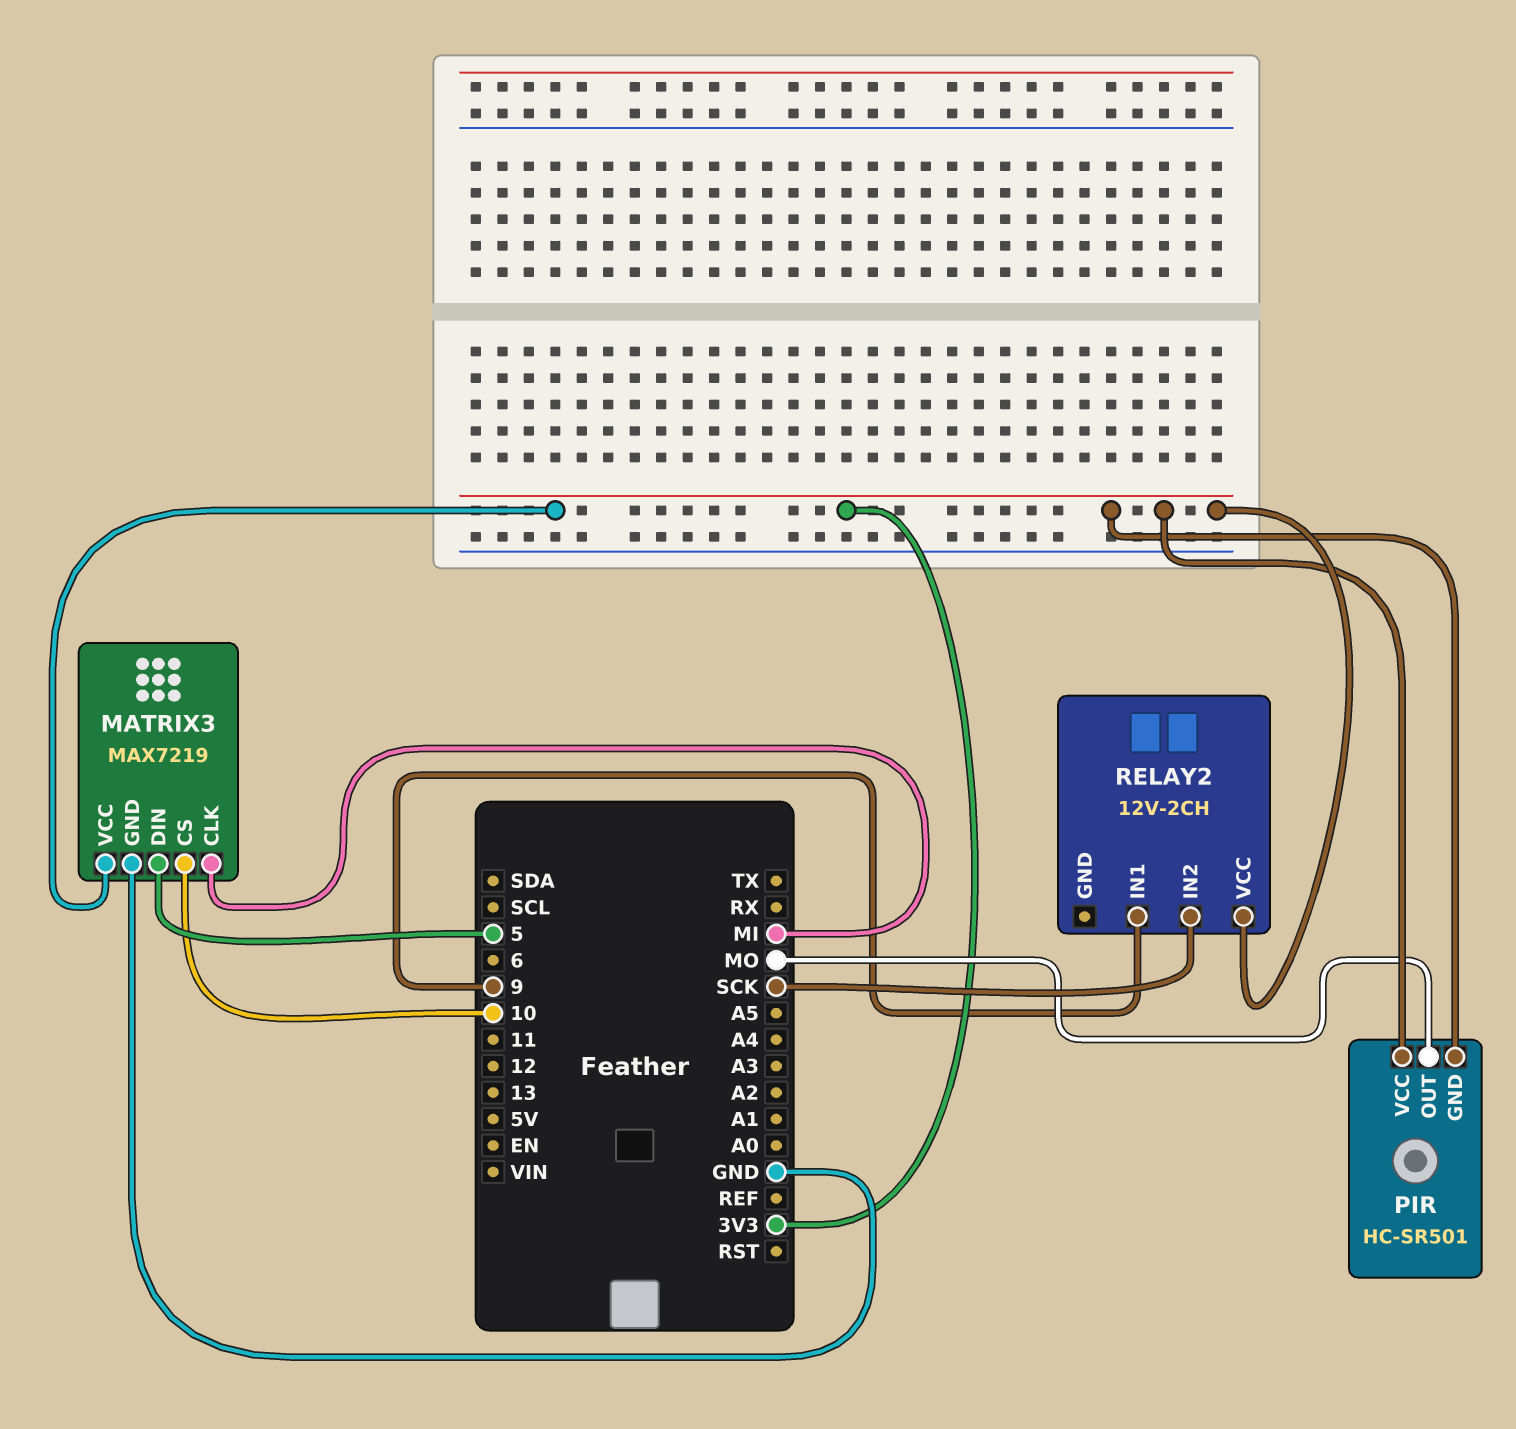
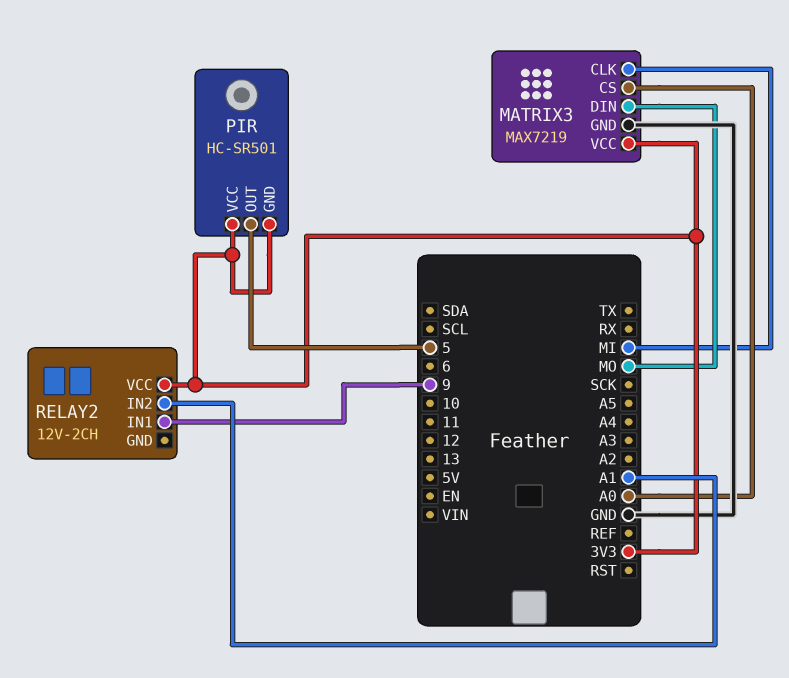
MATRIX3 pin CS: 10 -> A0
MATRIX3 pin DIN: 5 -> MO
PIR pin OUT: MO -> 5
RELAY2 pin IN2: SCK -> A1

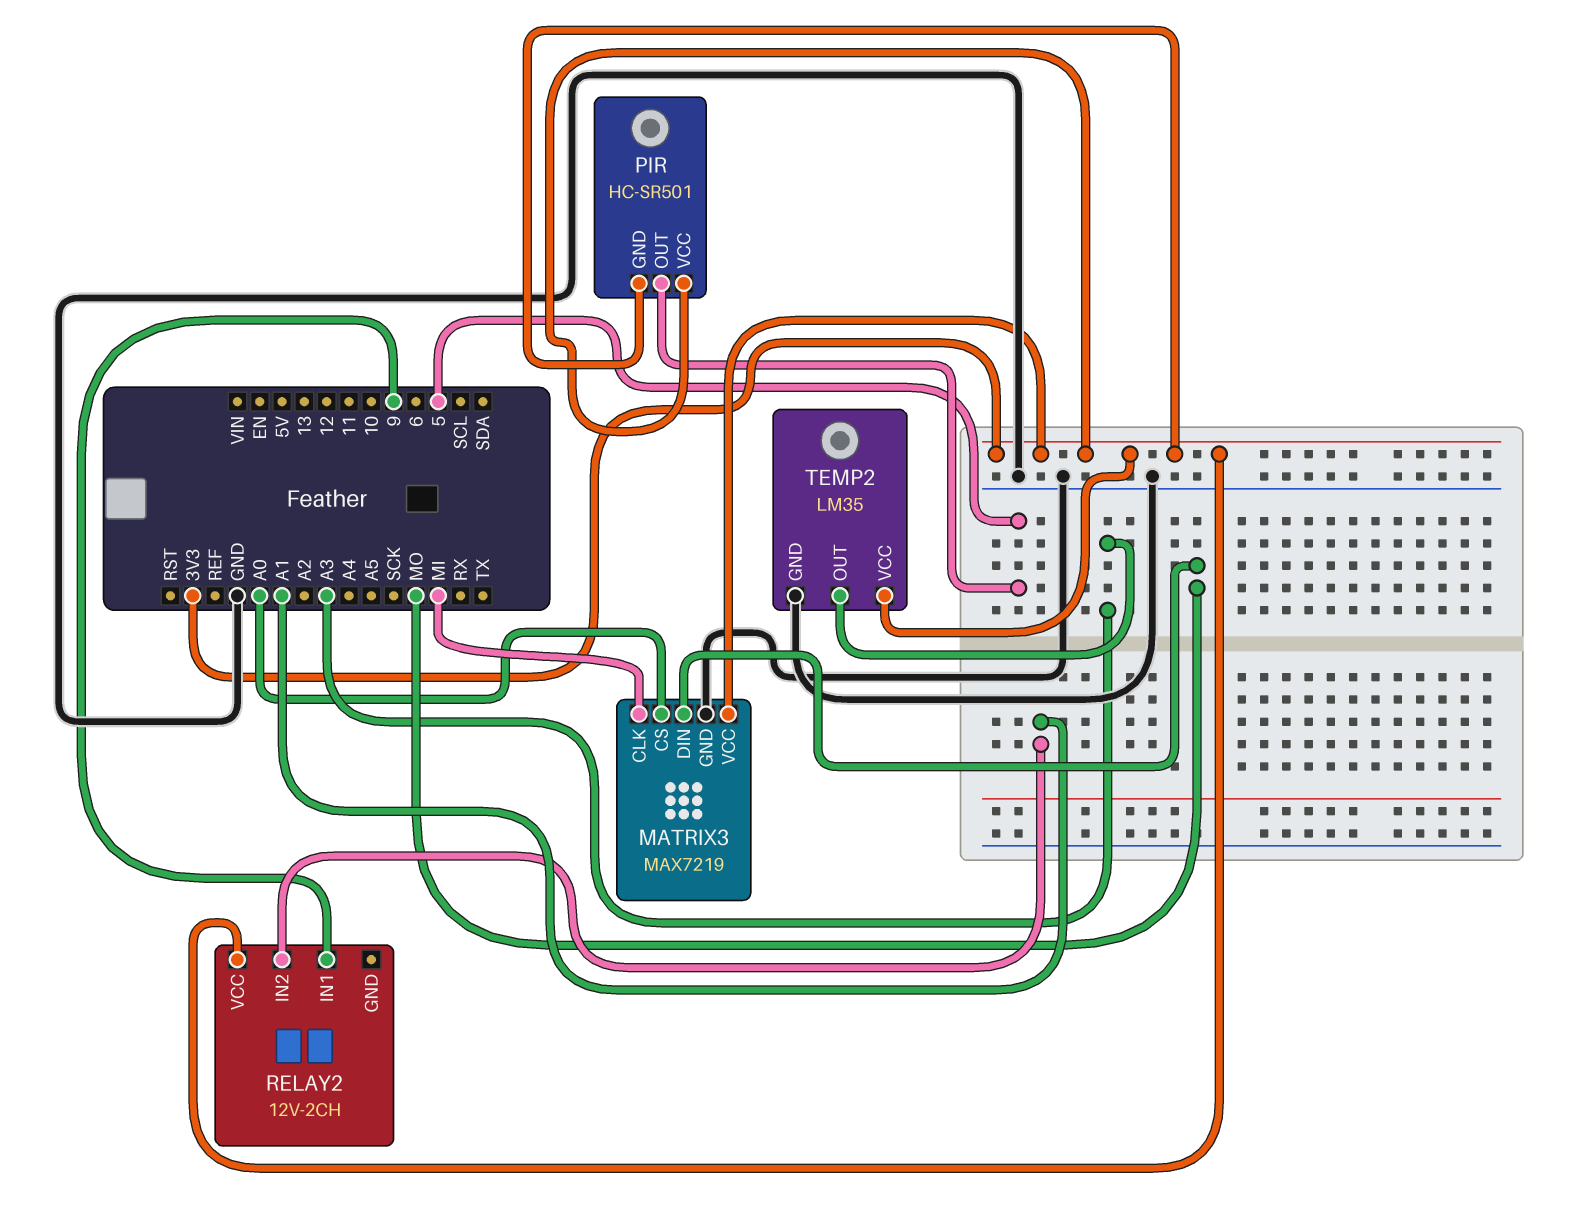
TEMP2: none -> LM35
TEMP2 pin GND: none -> GND
TEMP2 pin OUT: none -> A3
TEMP2 pin VCC: none -> 3V3

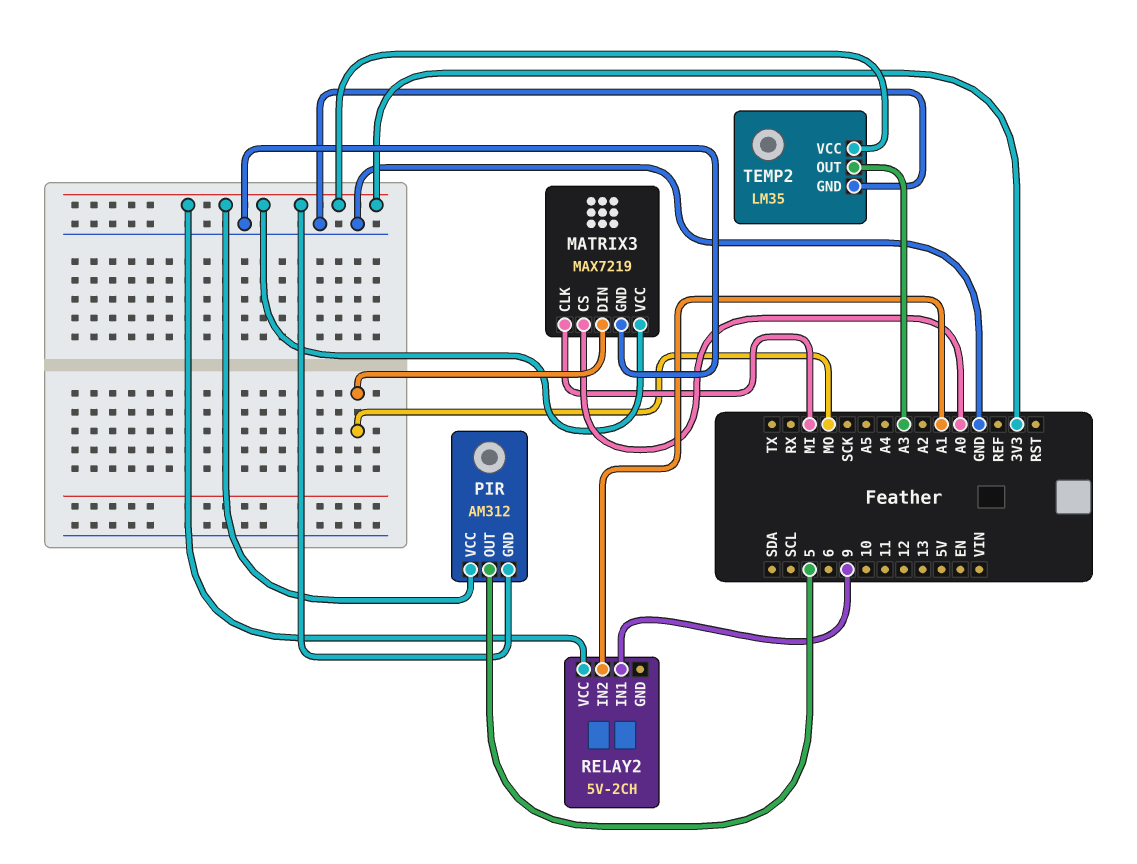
PIR: HC-SR501 -> AM312
RELAY2: 12V-2CH -> 5V-2CH

